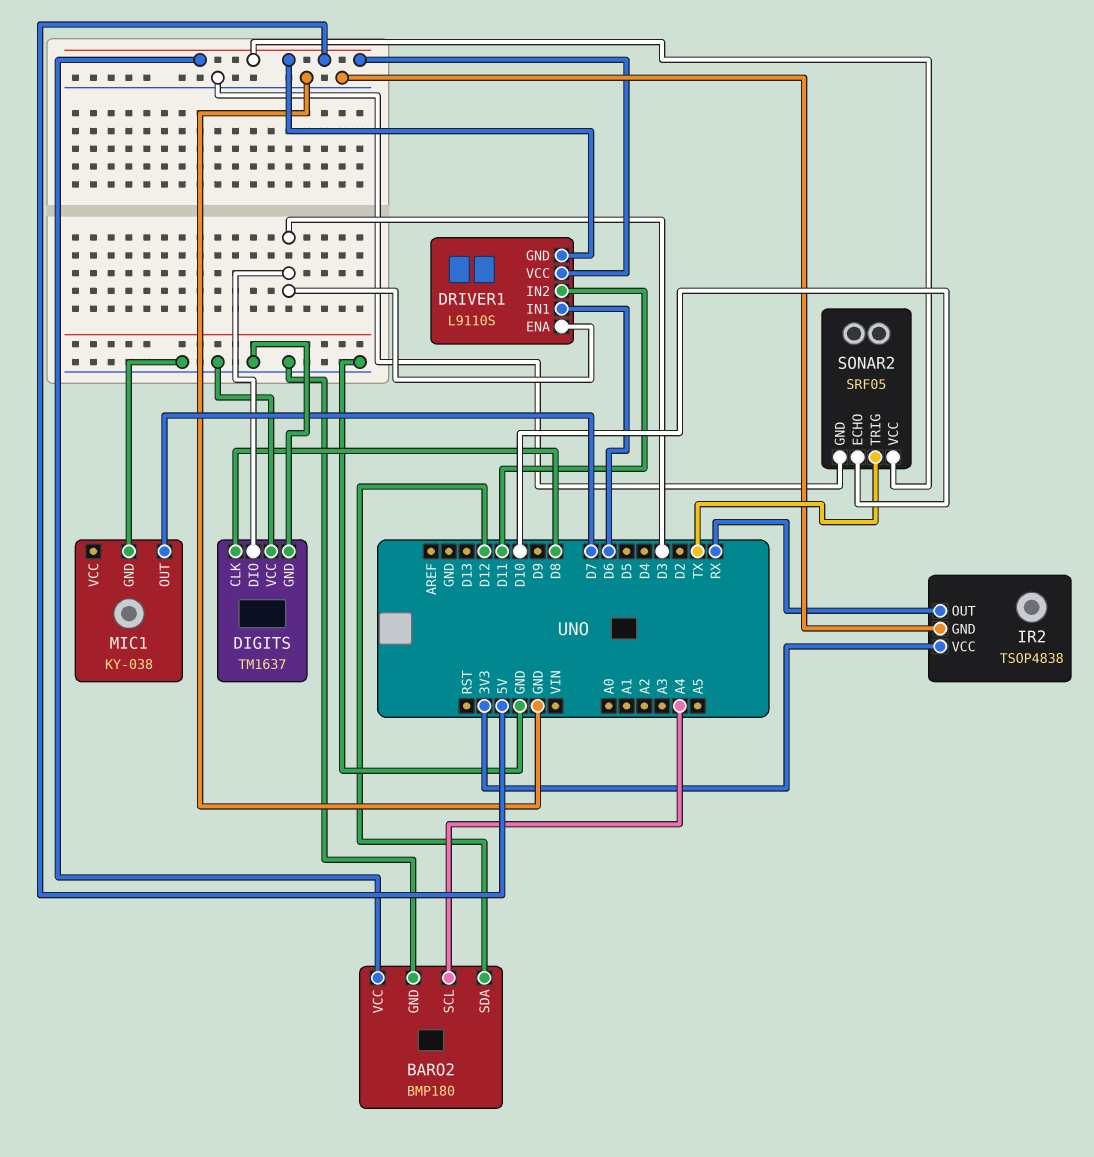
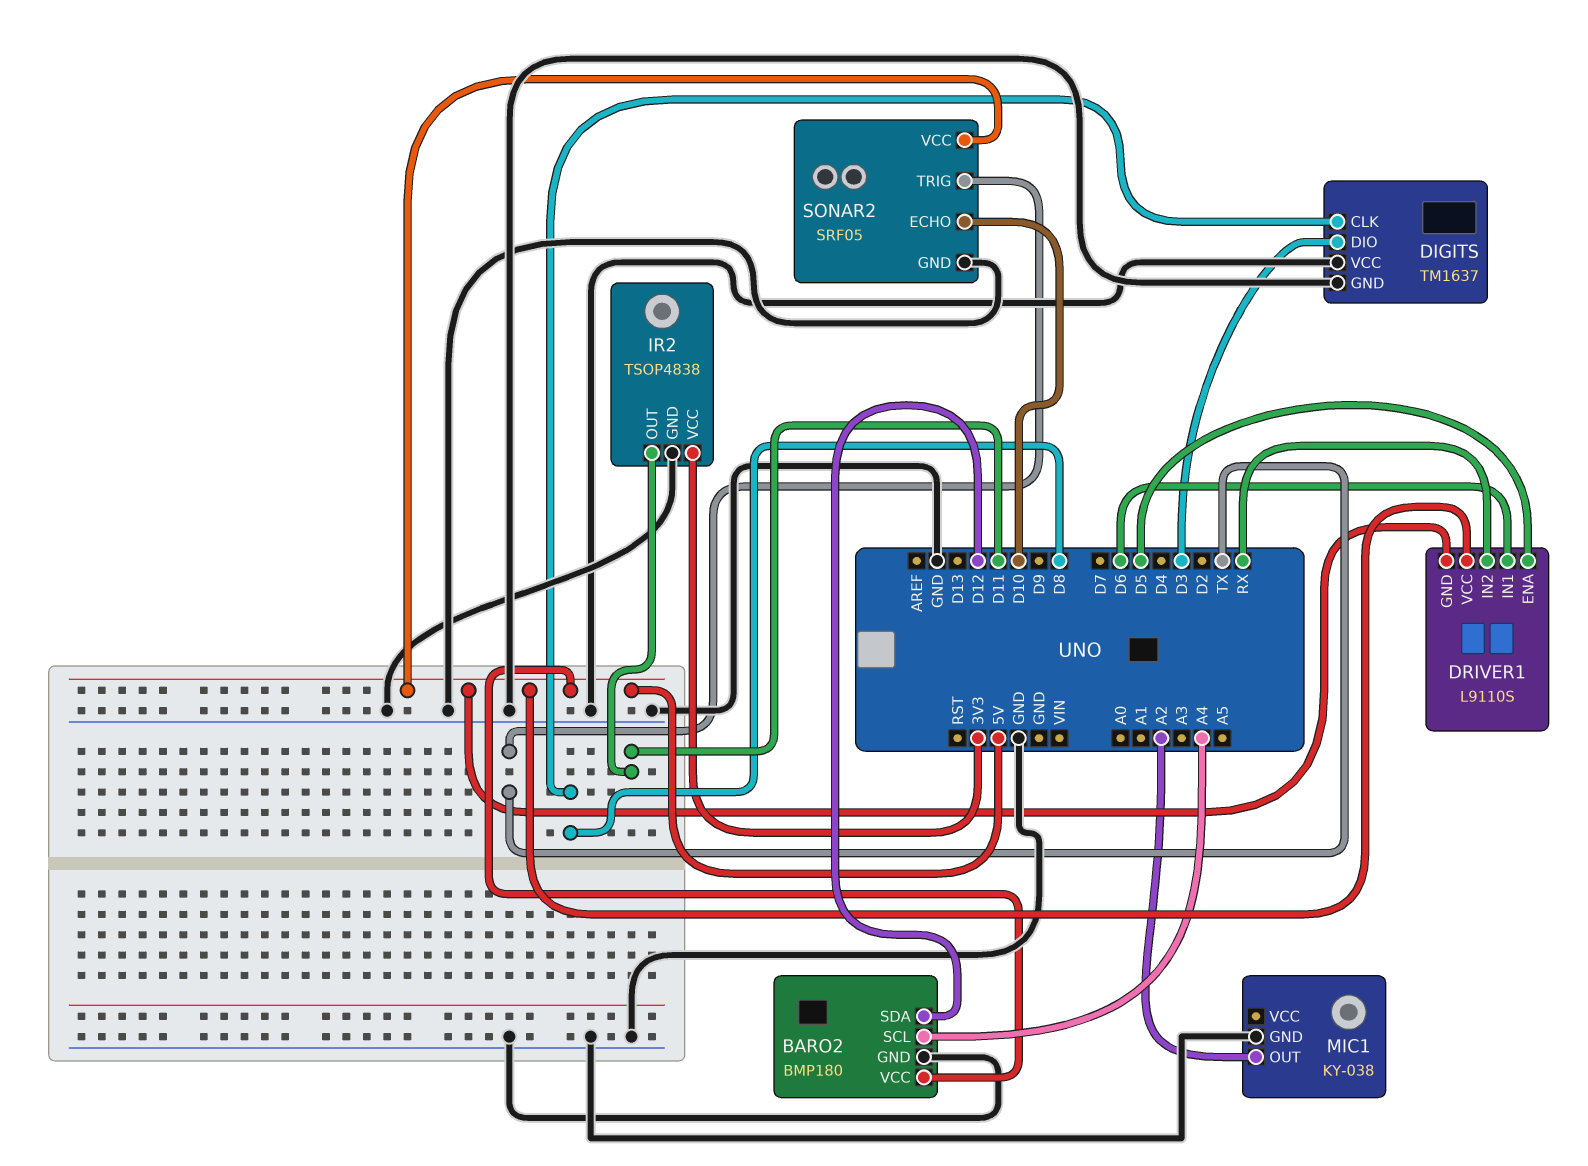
DRIVER1 pin ENA: D3 -> D5
DRIVER1 pin IN2: D11 -> RX
IR2 pin OUT: RX -> D11
MIC1 pin OUT: D7 -> A2

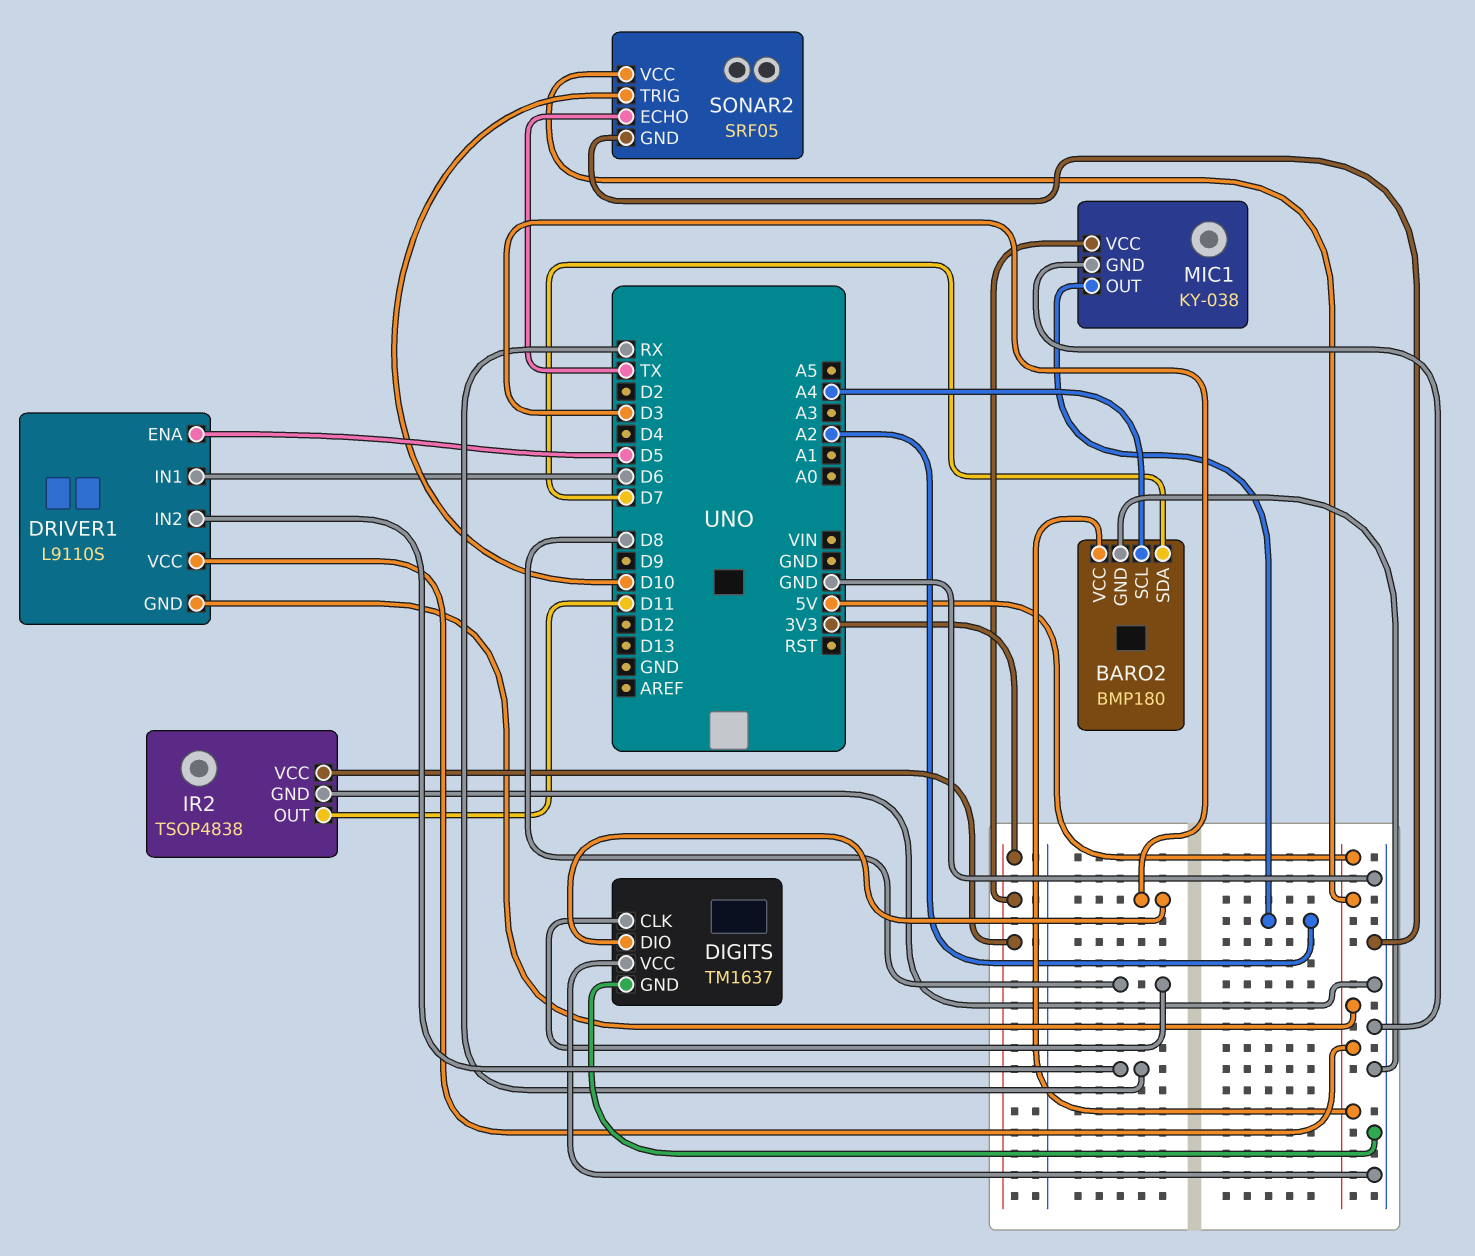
BARO2 pin SDA: D12 -> D7
MIC1 pin VCC: none -> 3V3
SONAR2 pin ECHO: D10 -> TX
SONAR2 pin TRIG: TX -> D10

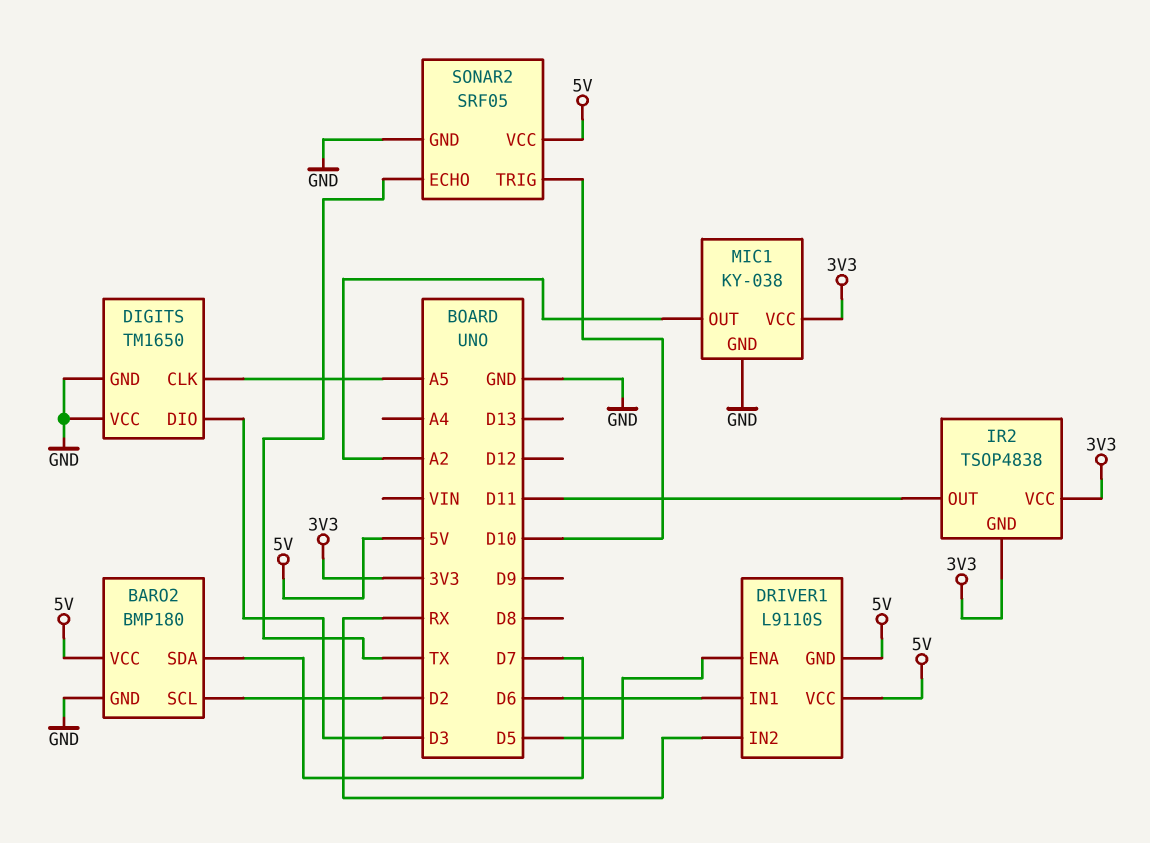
BARO2 pin SCL: A4 -> D2
DIGITS: TM1637 -> TM1650
DIGITS pin CLK: D8 -> A5
IR2 pin GND: GND -> 3V3

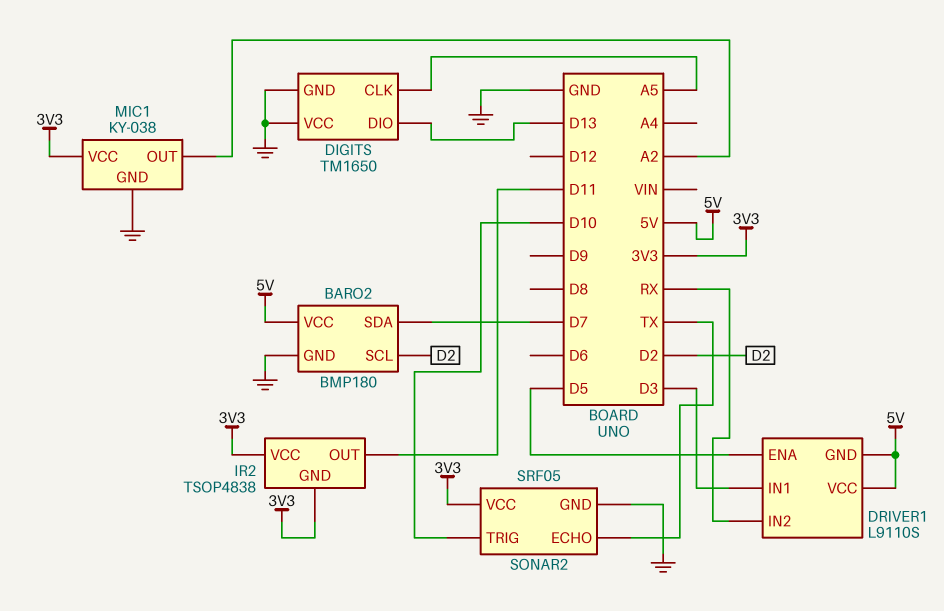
DIGITS pin DIO: D3 -> D13
DRIVER1 pin IN1: D6 -> D3
SONAR2 pin VCC: 5V -> 3V3

